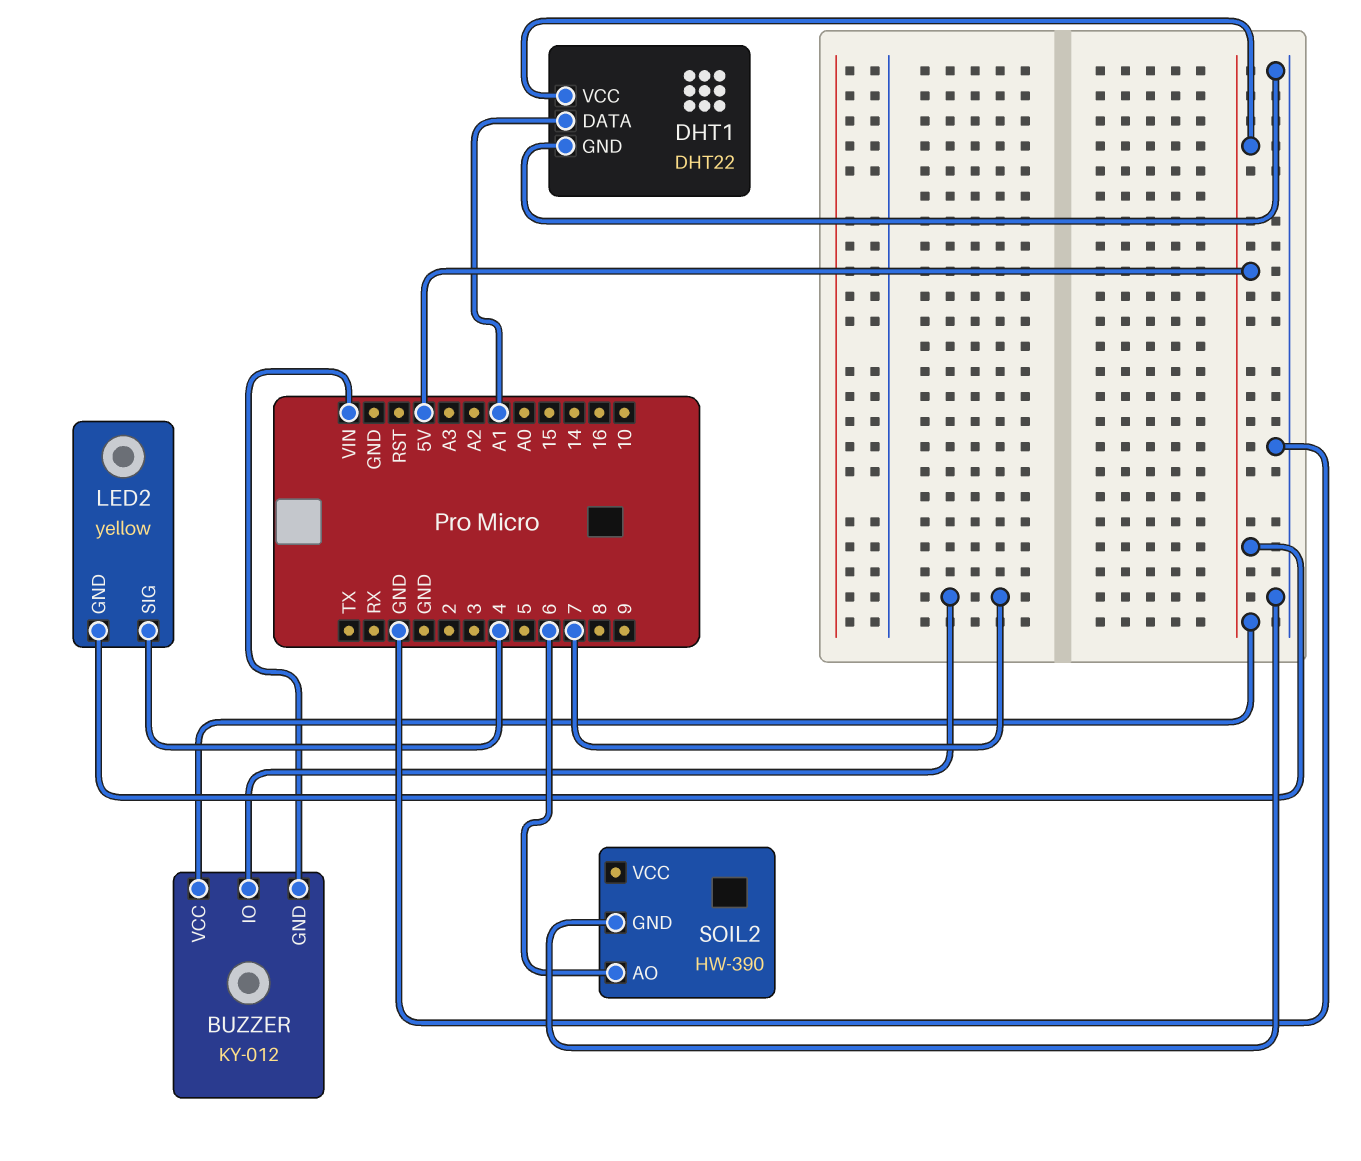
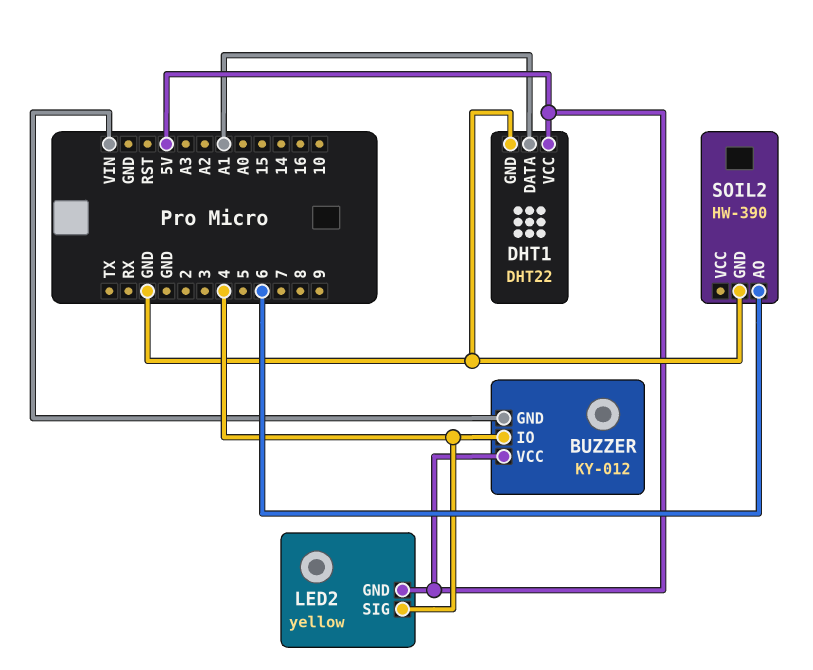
BUZZER pin IO: 7 -> 4

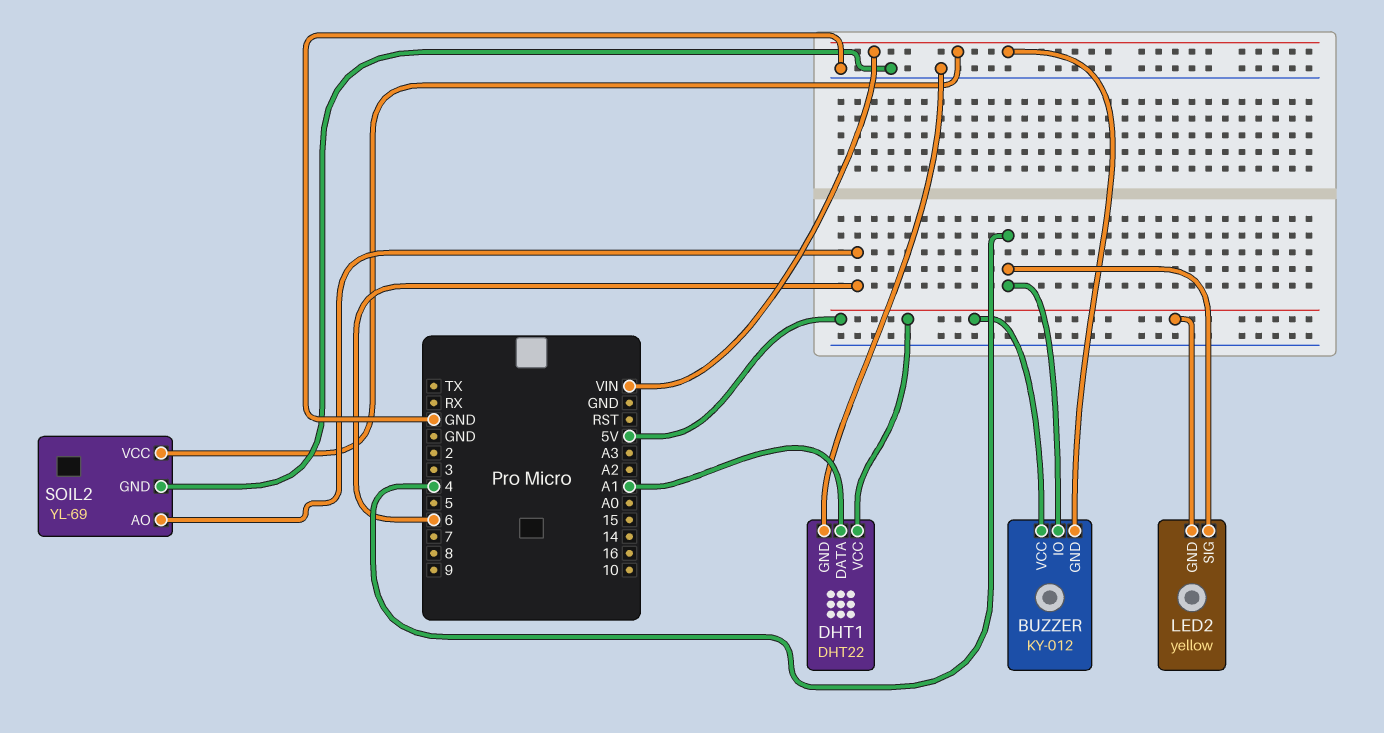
SOIL2: HW-390 -> YL-69
SOIL2 pin VCC: none -> VIN

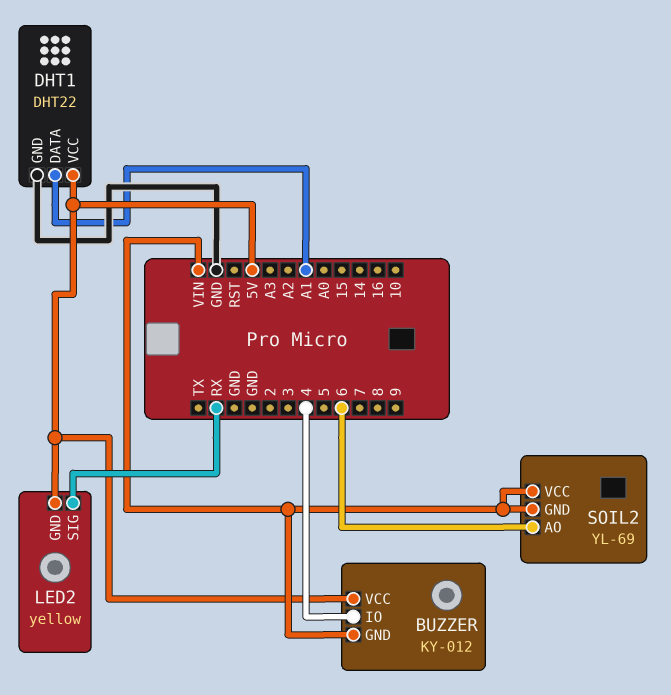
LED2 pin SIG: 4 -> RX
SOIL2 pin GND: GND -> VIN

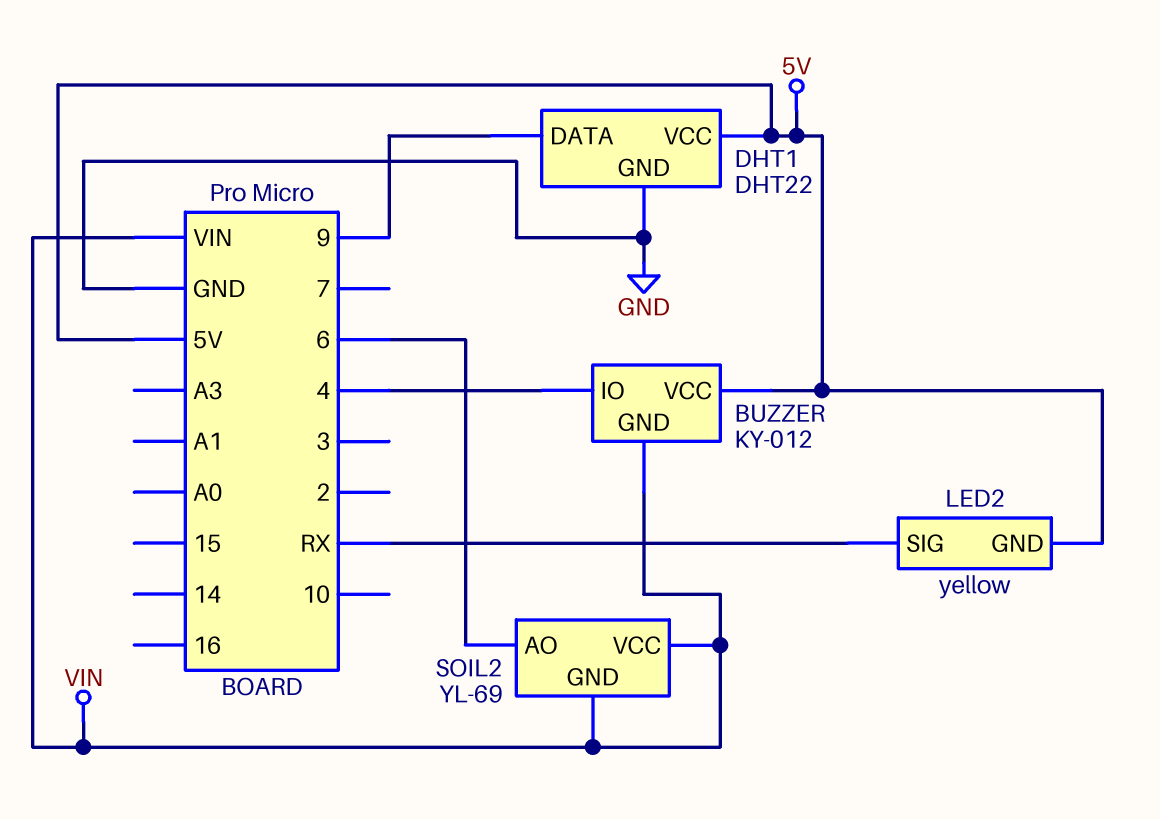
DHT1 pin DATA: A1 -> 9

